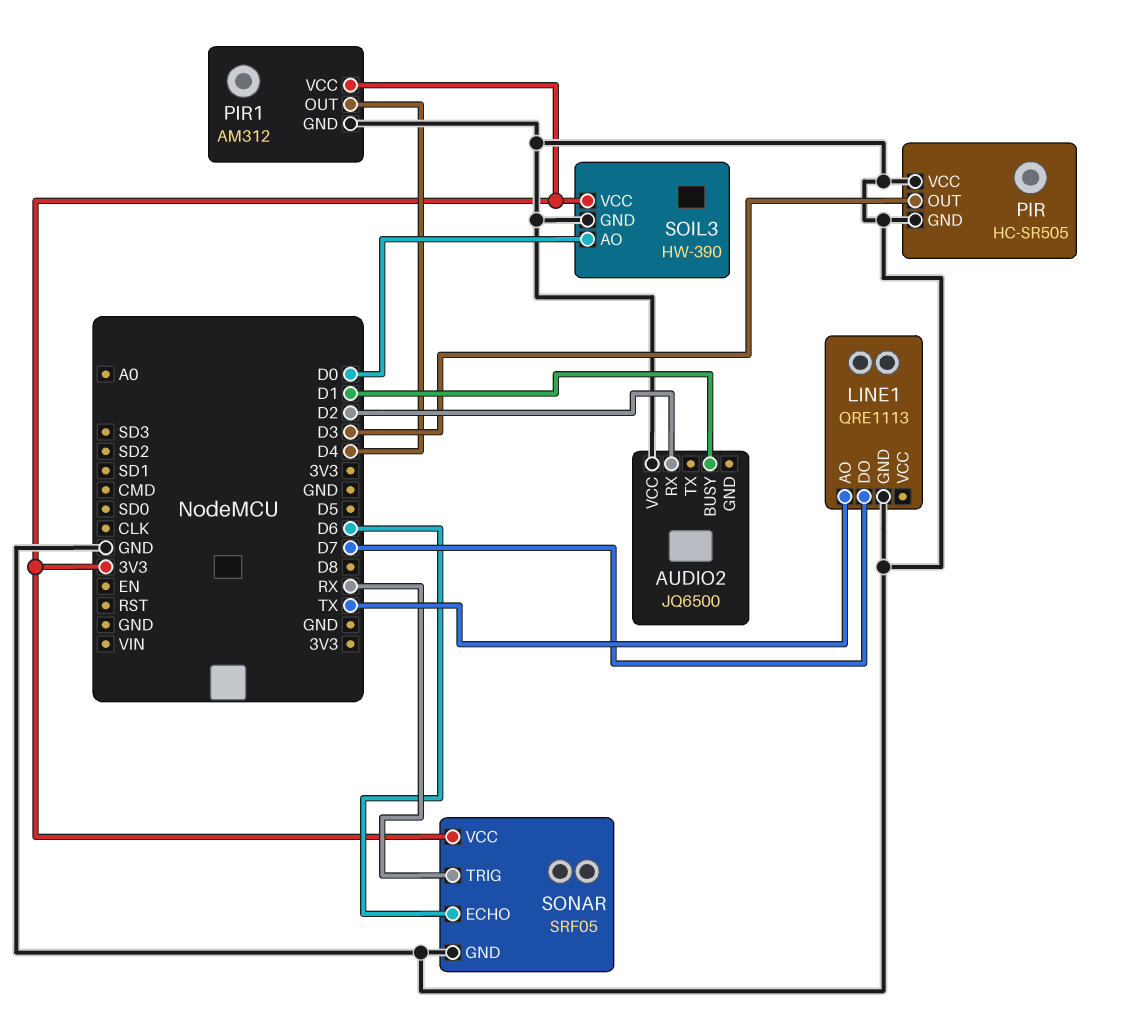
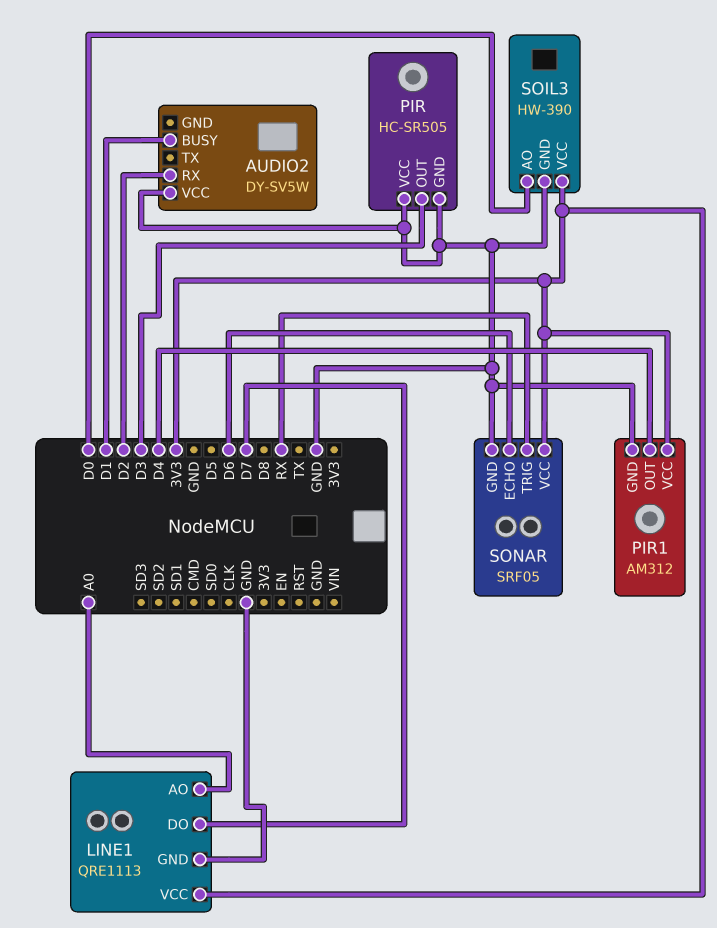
AUDIO2: JQ6500 -> DY-SV5W
LINE1 pin AO: TX -> A0
LINE1 pin VCC: none -> 3V3

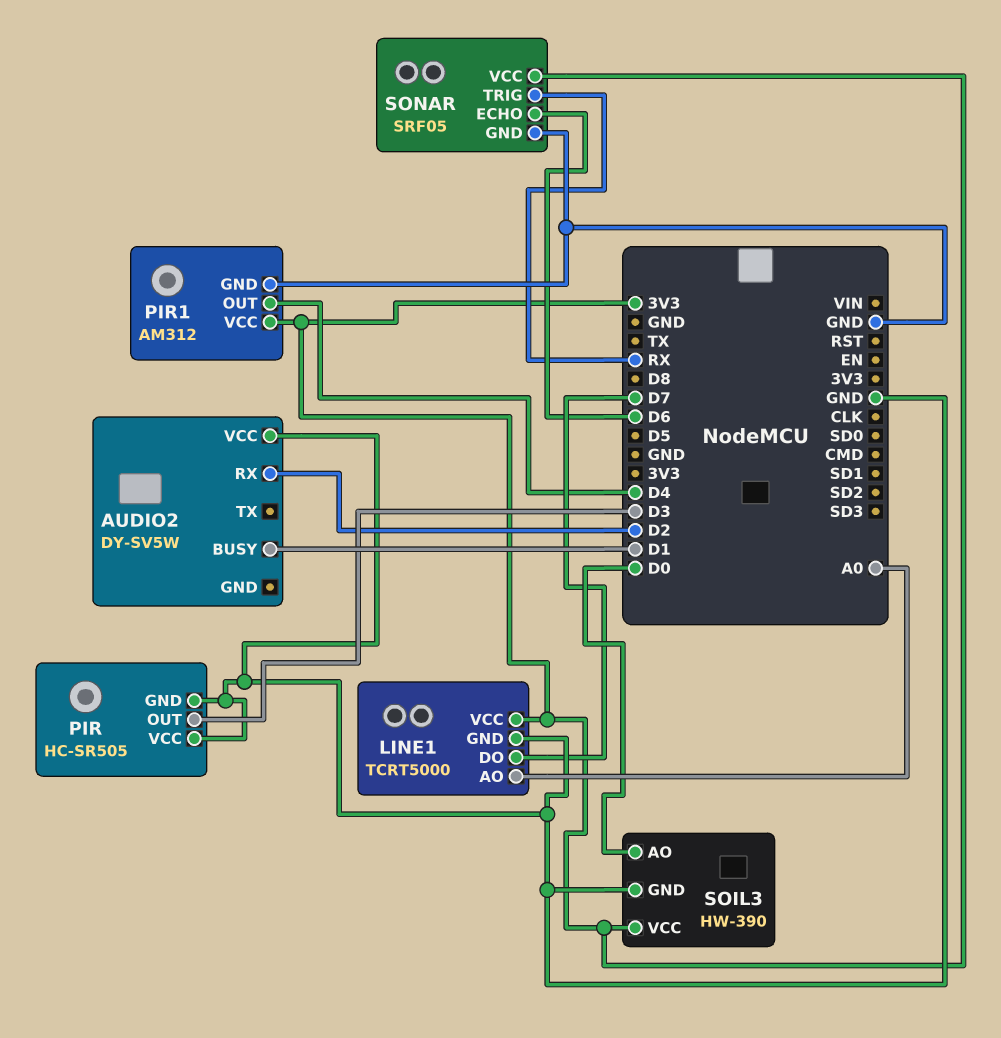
LINE1: QRE1113 -> TCRT5000

